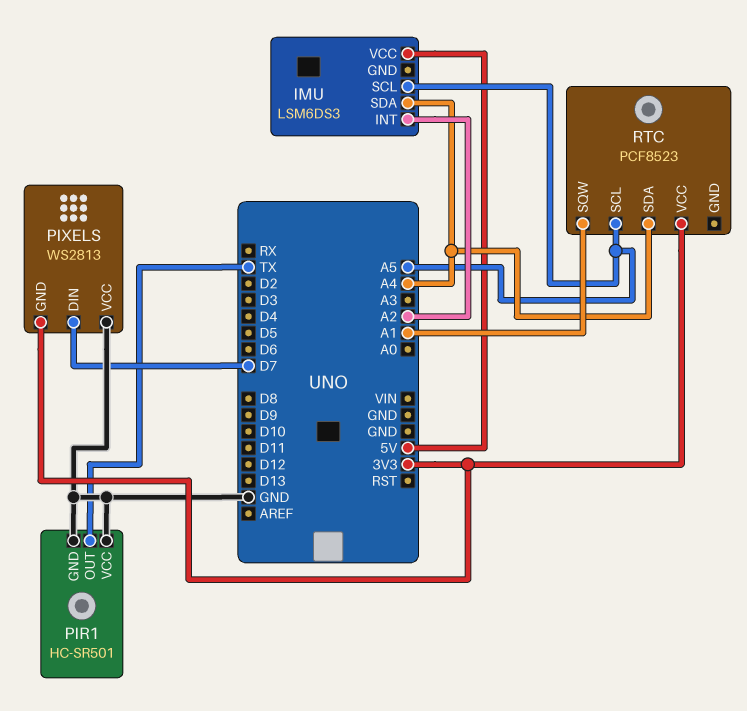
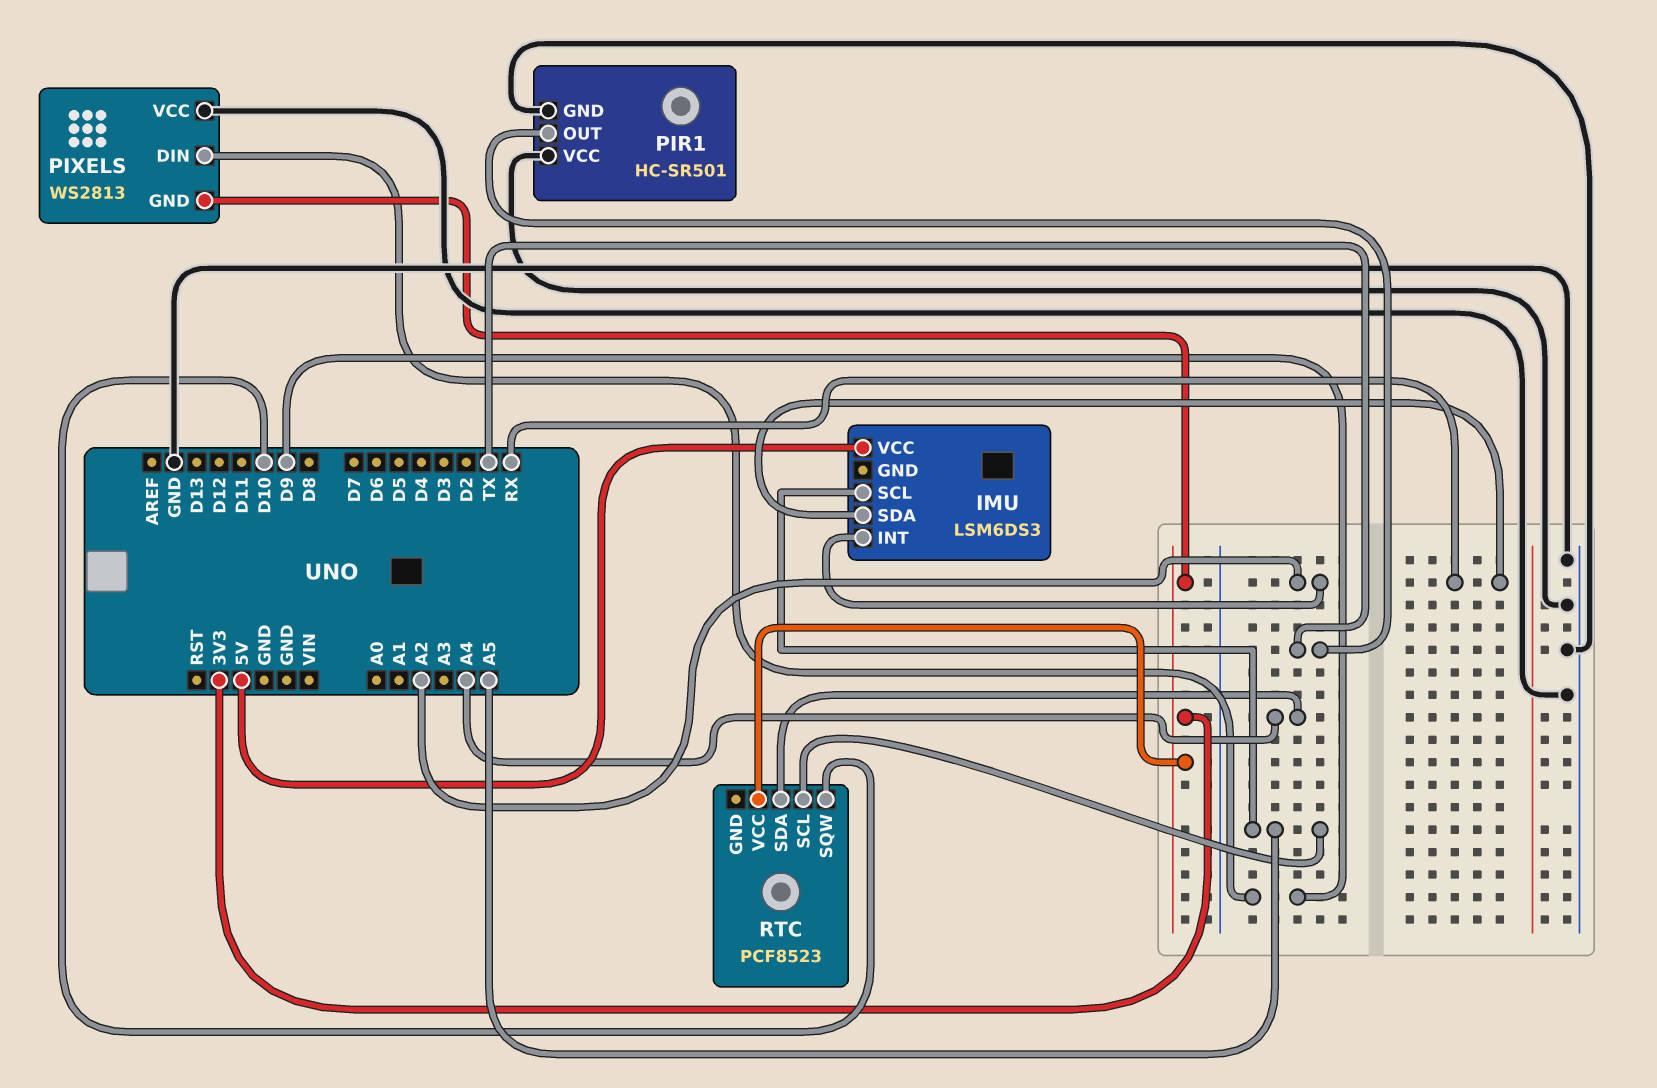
IMU pin SDA: A4 -> RX
PIXELS pin DIN: D7 -> D9
RTC pin SQW: A1 -> D10

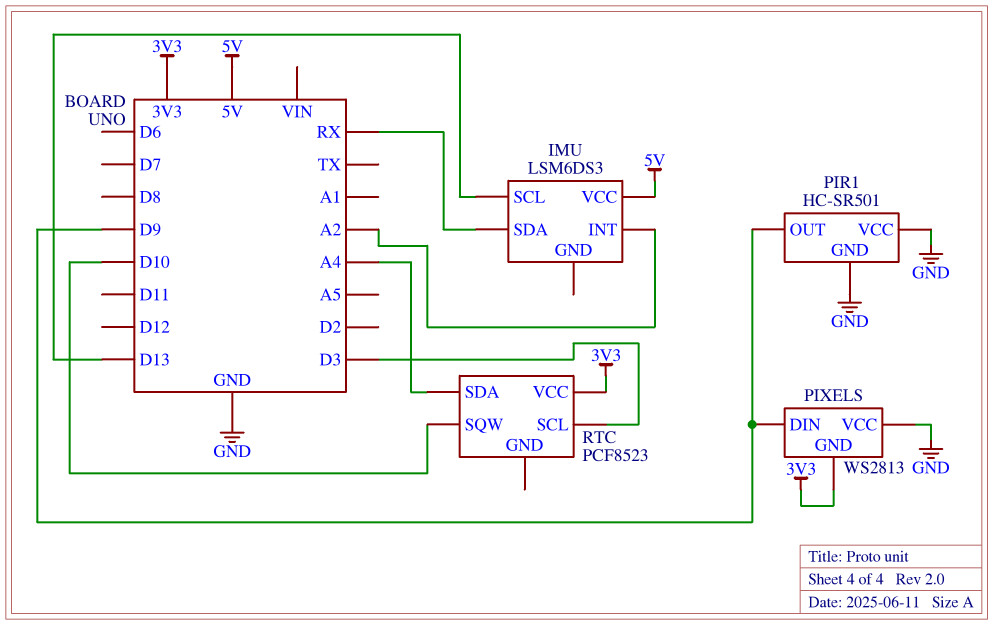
IMU pin SCL: A5 -> D13
PIR1 pin OUT: TX -> D9
RTC pin SCL: A5 -> D3

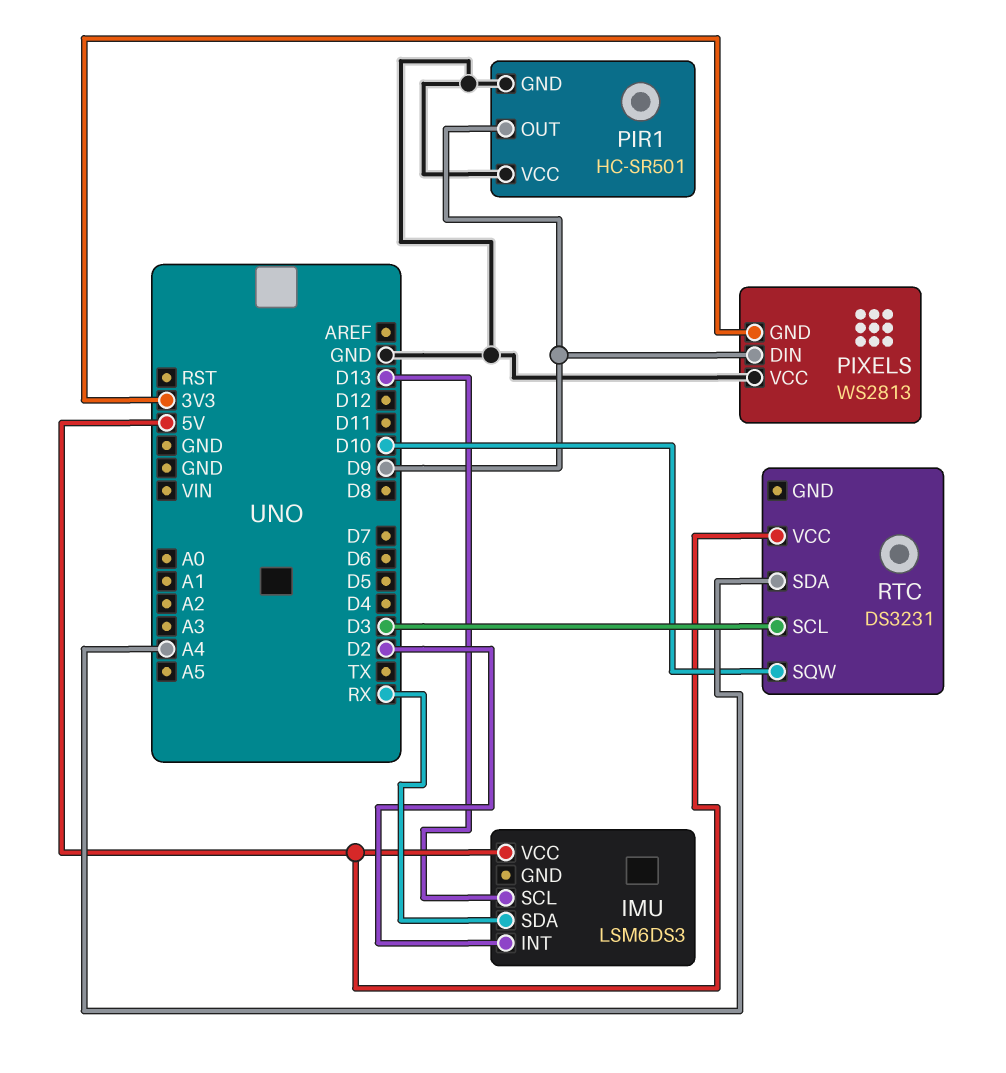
IMU pin INT: A2 -> D2
RTC: PCF8523 -> DS3231
RTC pin VCC: 3V3 -> 5V

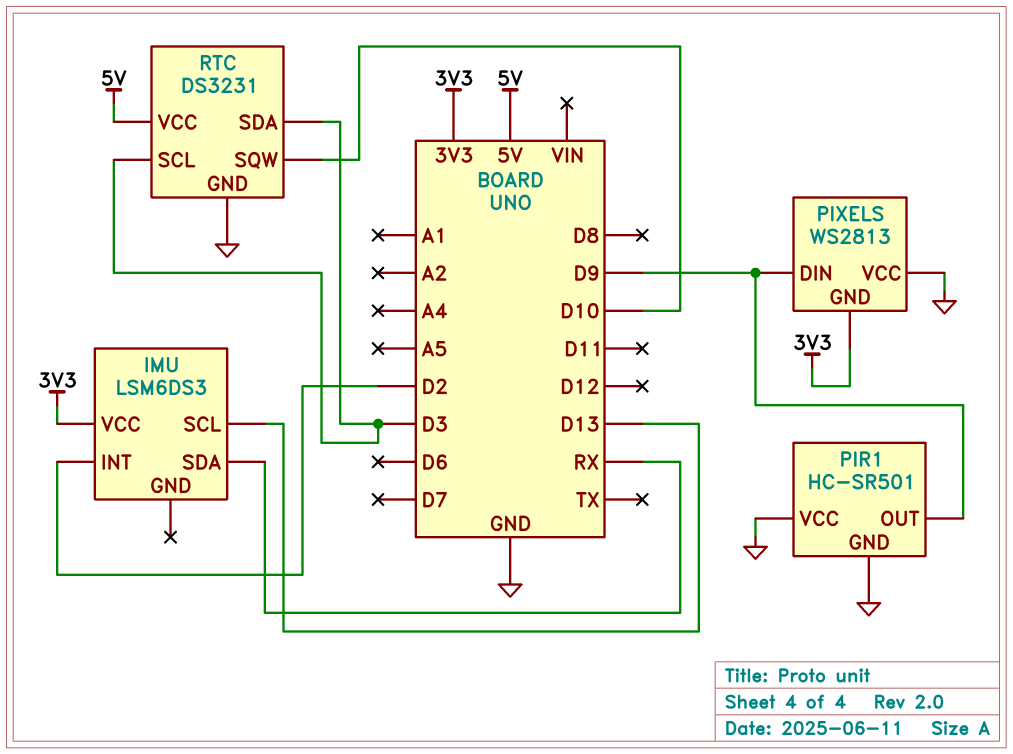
IMU pin VCC: 5V -> 3V3
RTC pin GND: none -> GND
RTC pin SDA: A4 -> D3

